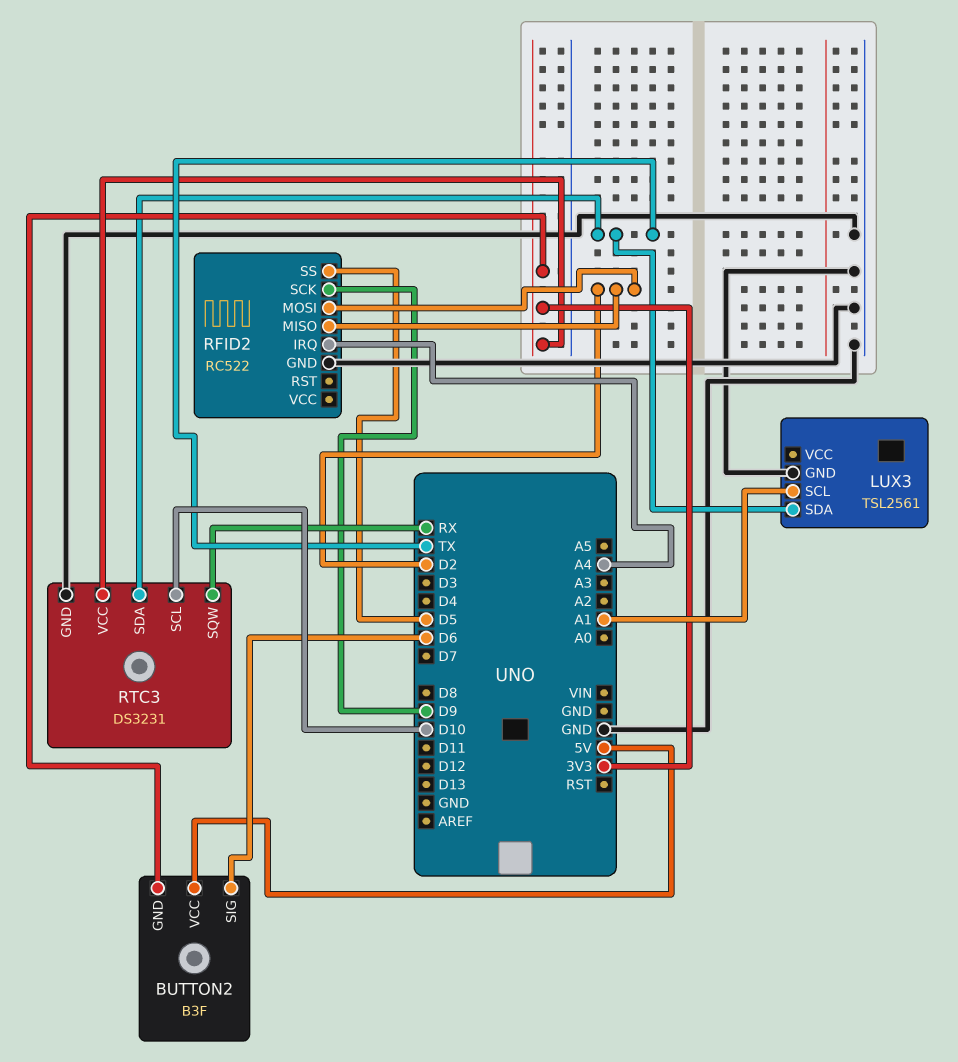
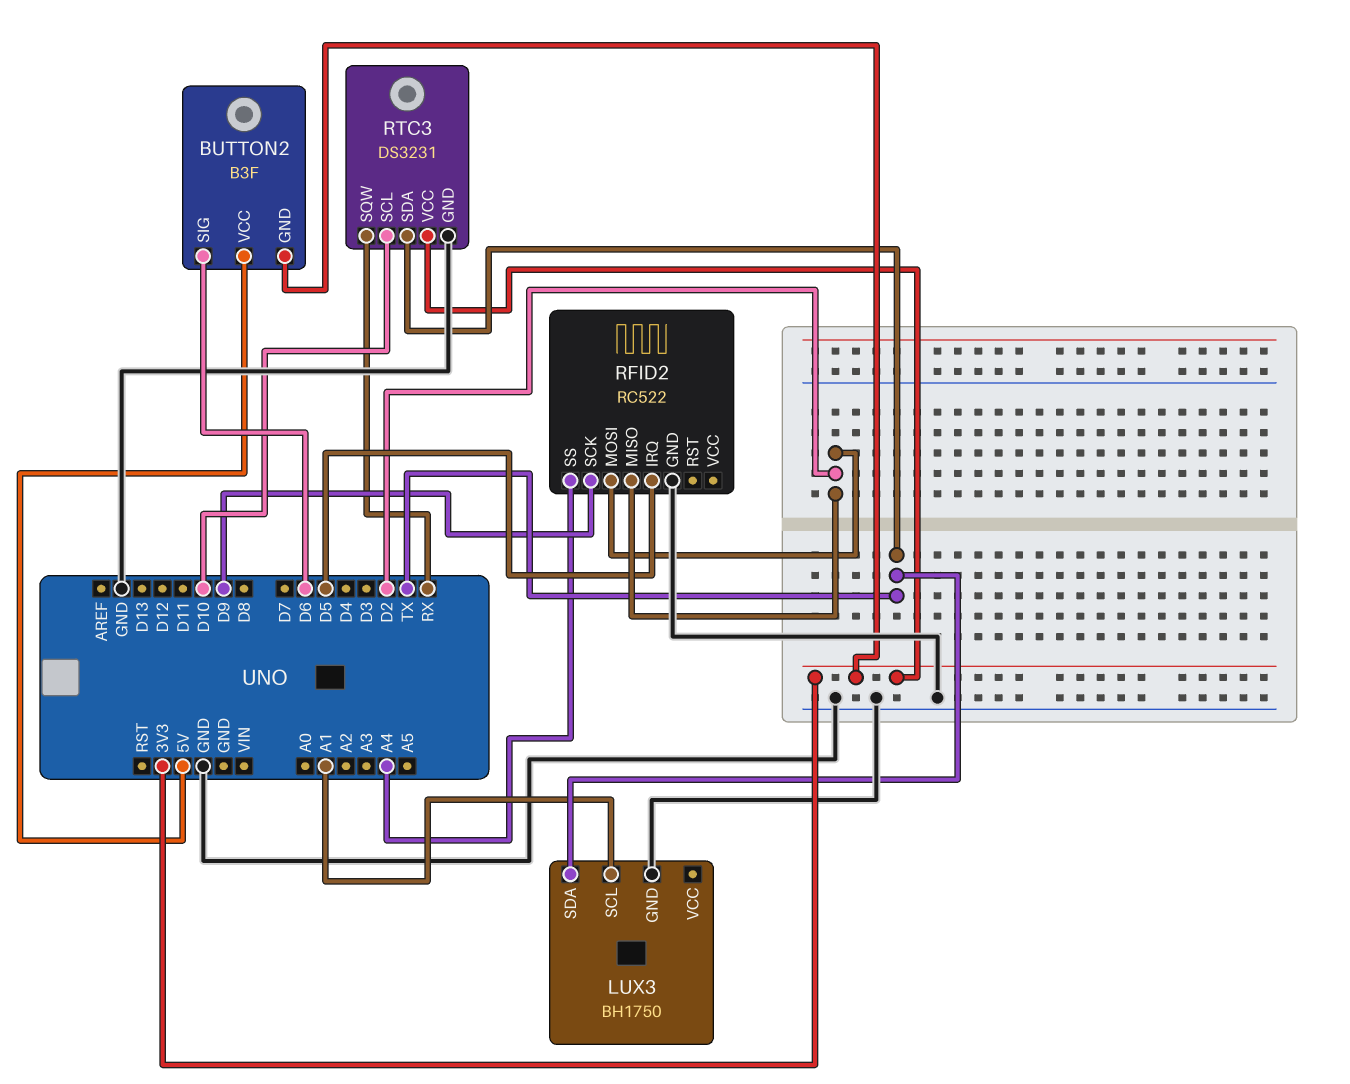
LUX3: TSL2561 -> BH1750
RFID2 pin IRQ: A4 -> D5
RFID2 pin SS: D5 -> A4

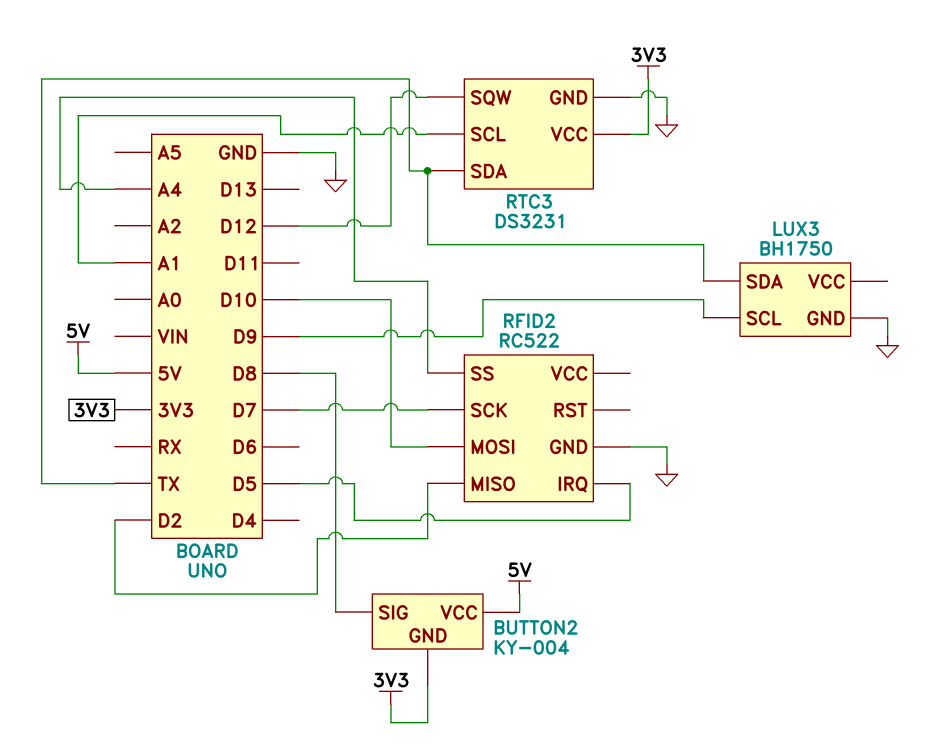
BUTTON2: B3F -> KY-004
BUTTON2 pin SIG: D6 -> D8
LUX3 pin SCL: A1 -> D9
RFID2 pin MOSI: D2 -> D10
RFID2 pin SCK: D9 -> D7
RTC3 pin SCL: D10 -> A1
RTC3 pin SQW: RX -> D12

